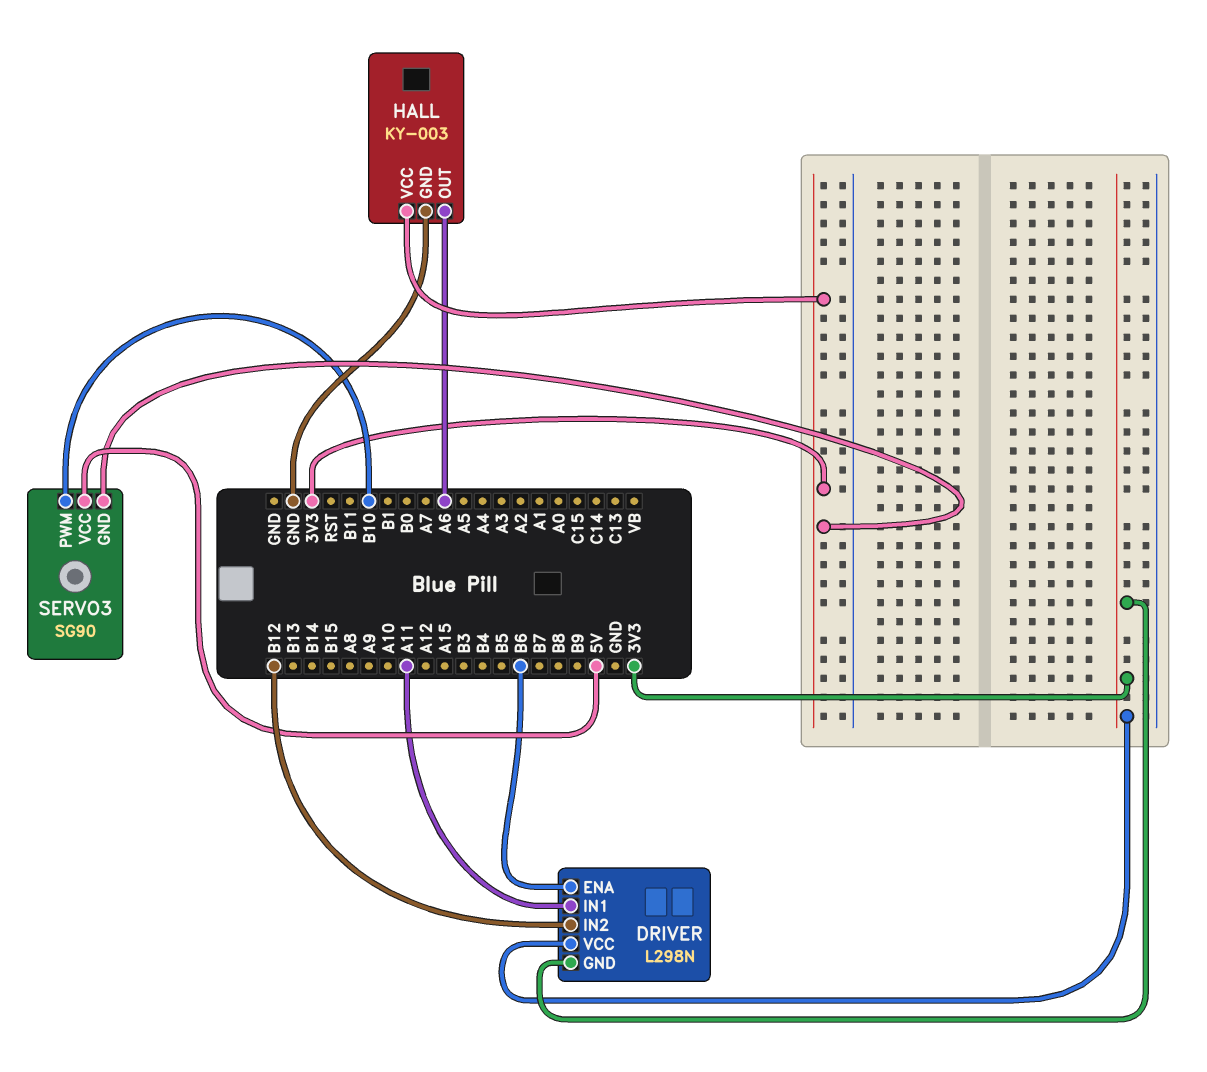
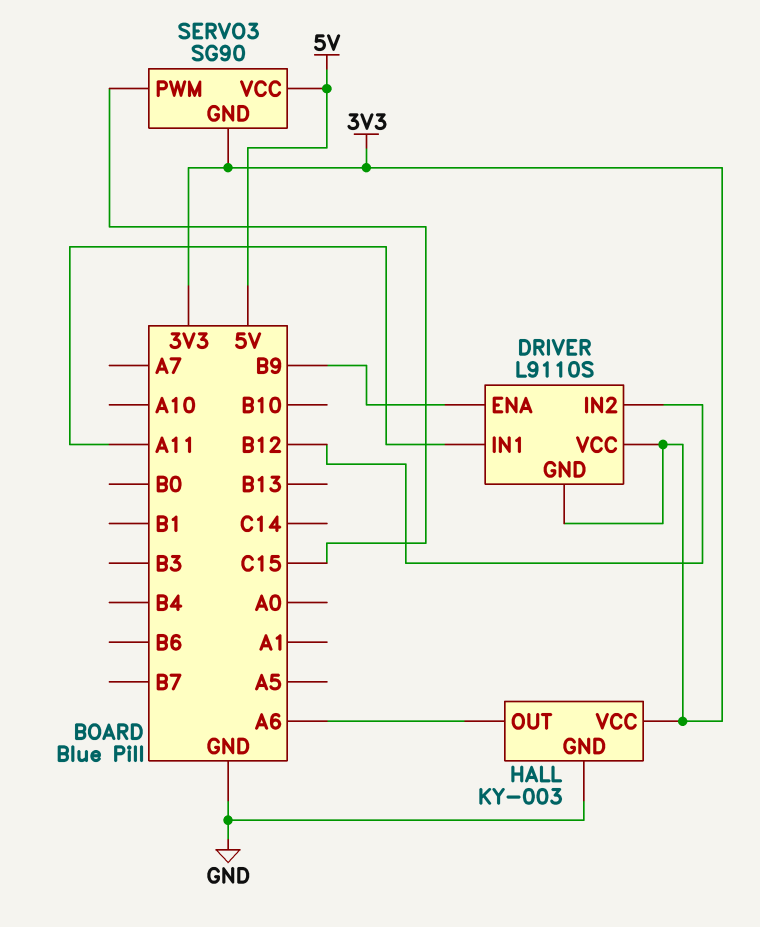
DRIVER: L298N -> L9110S
DRIVER pin ENA: B6 -> B9
SERVO3 pin PWM: B10 -> C15

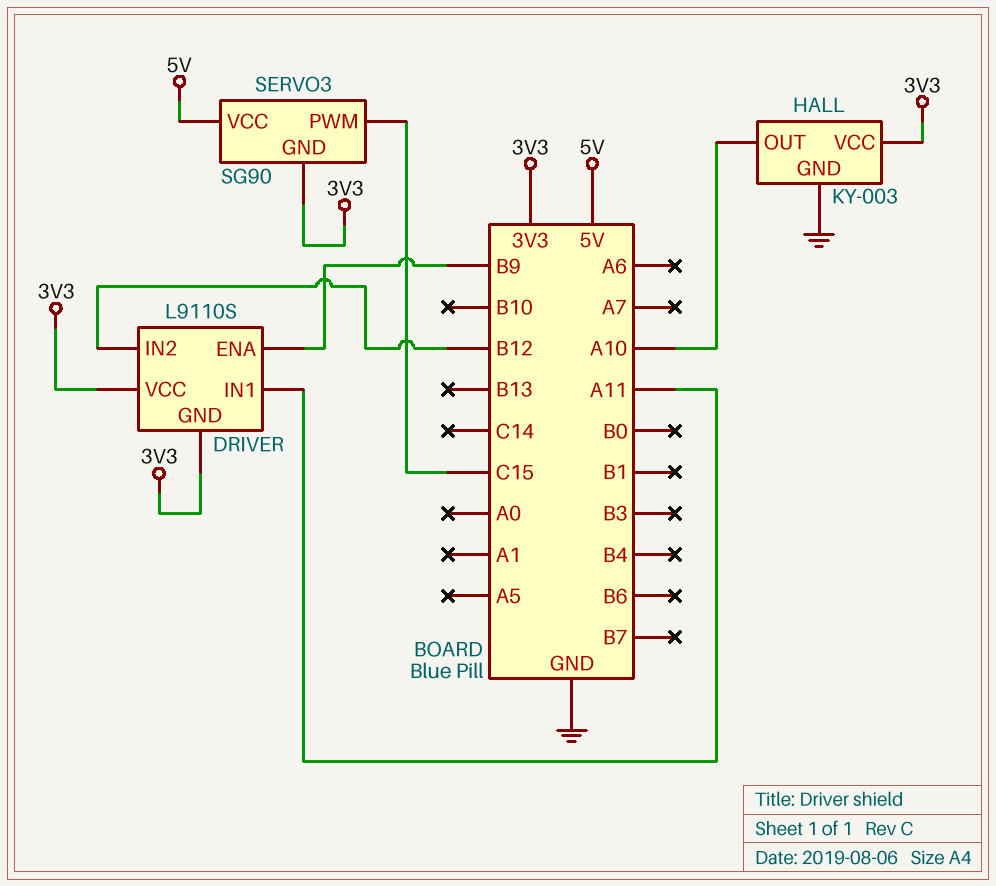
HALL pin OUT: A6 -> A10

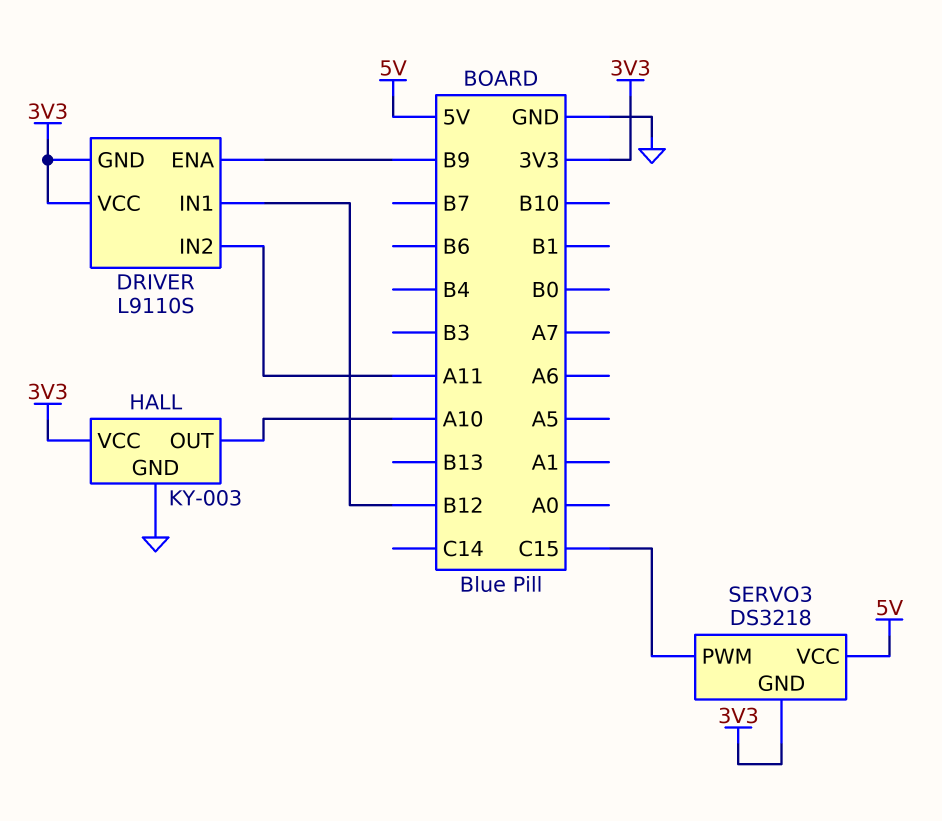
DRIVER pin IN1: A11 -> B12
DRIVER pin IN2: B12 -> A11
SERVO3: SG90 -> DS3218

